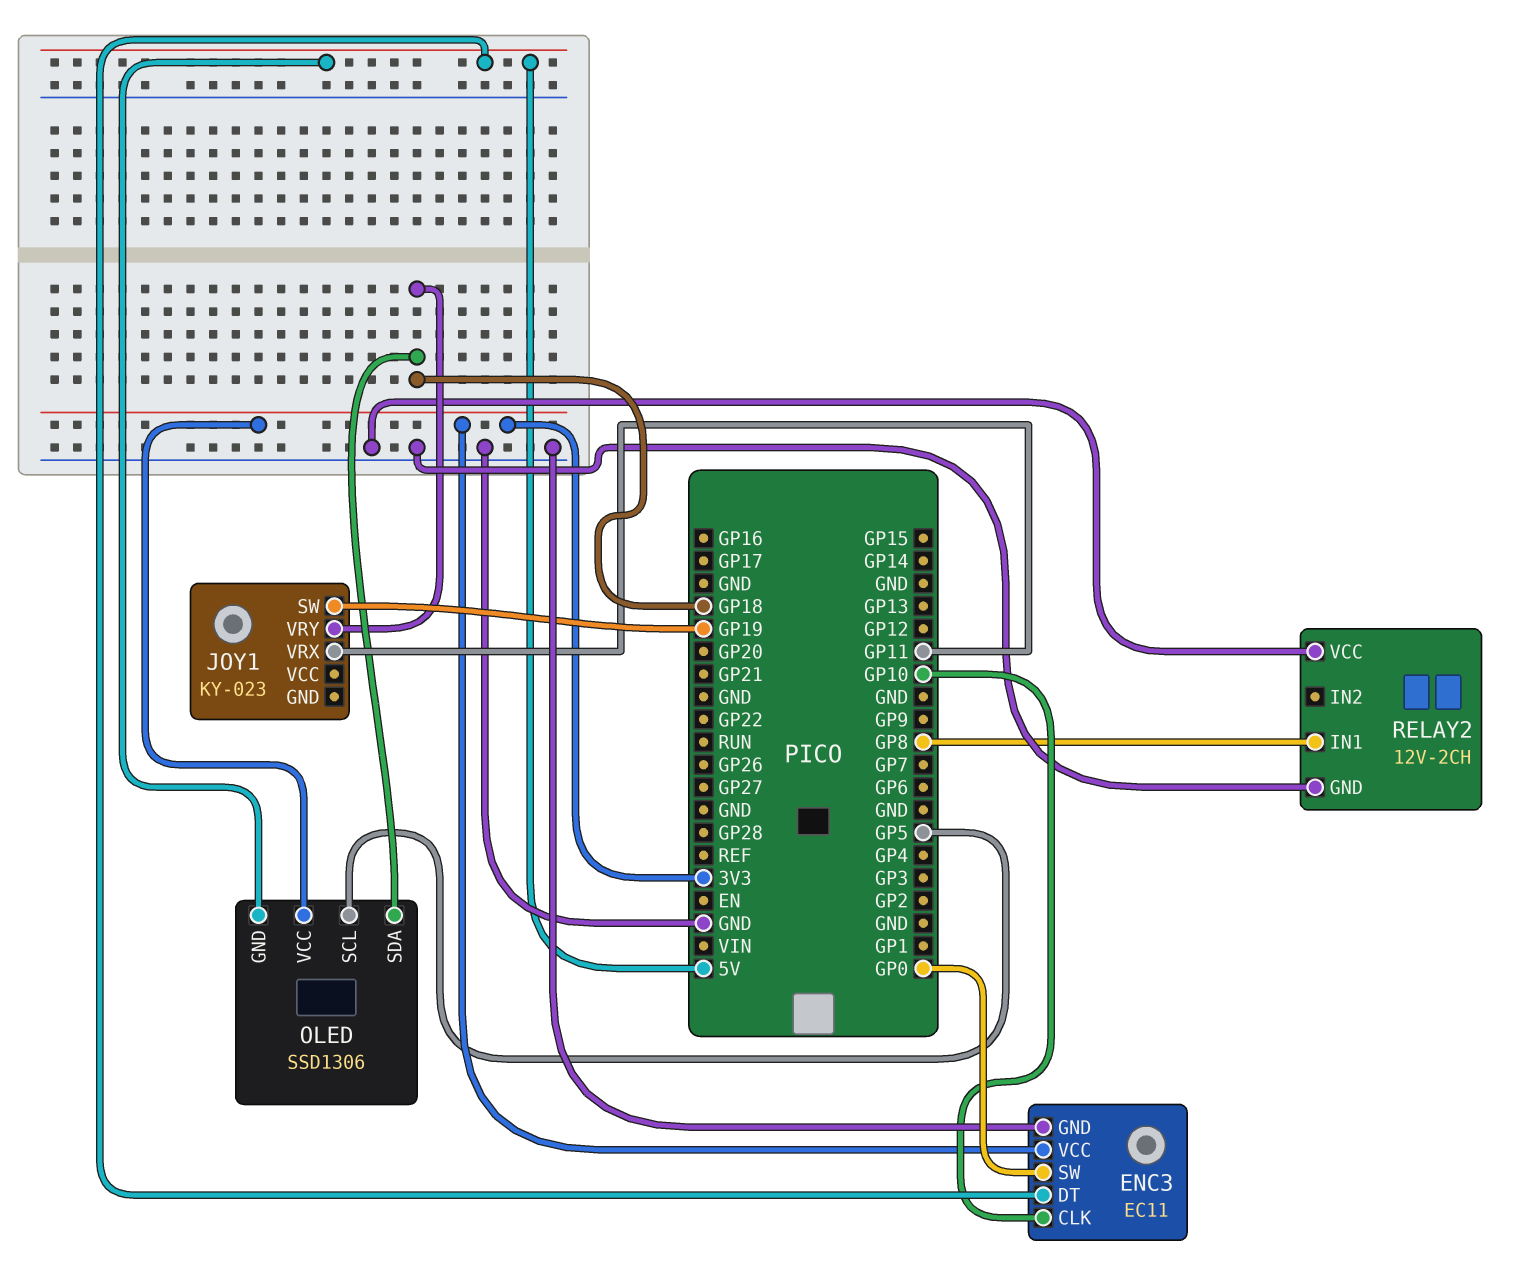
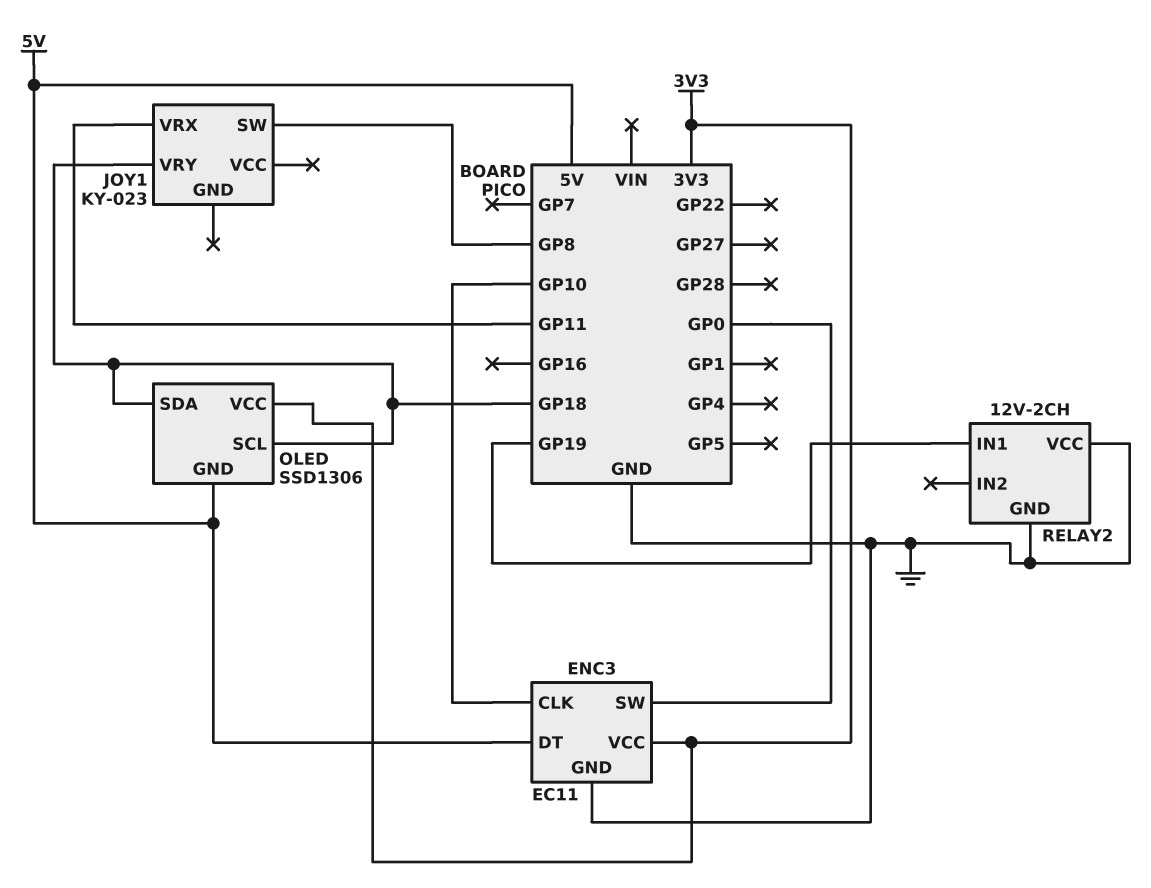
JOY1 pin SW: GP19 -> GP8
OLED pin SCL: GP5 -> GP18
RELAY2 pin IN1: GP8 -> GP19

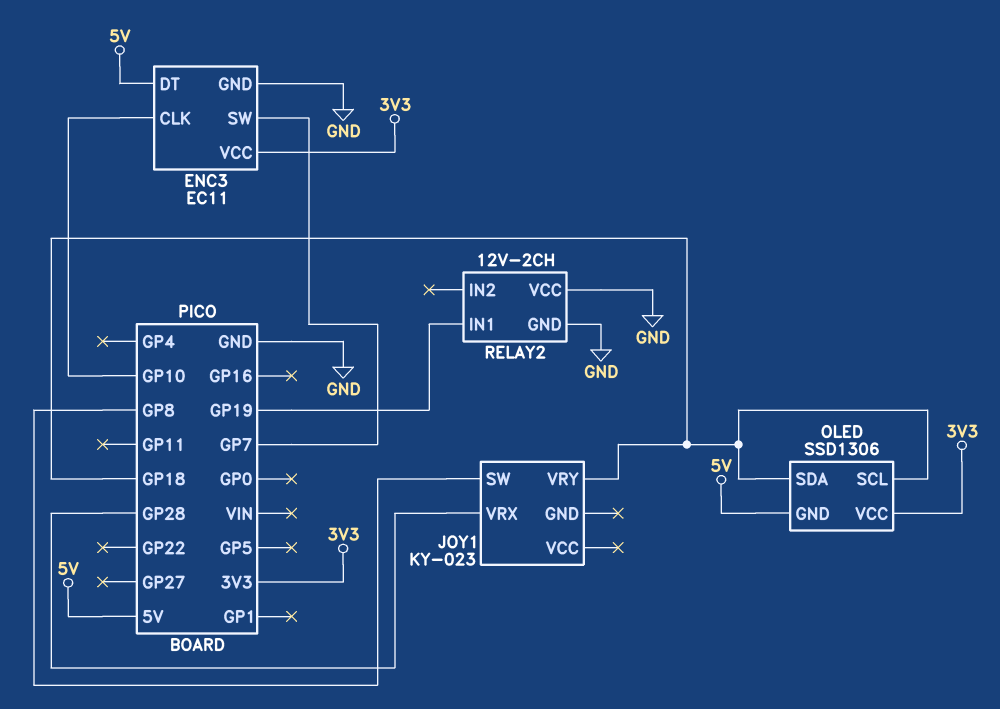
ENC3 pin SW: GP0 -> GP7
JOY1 pin VRX: GP11 -> GP28

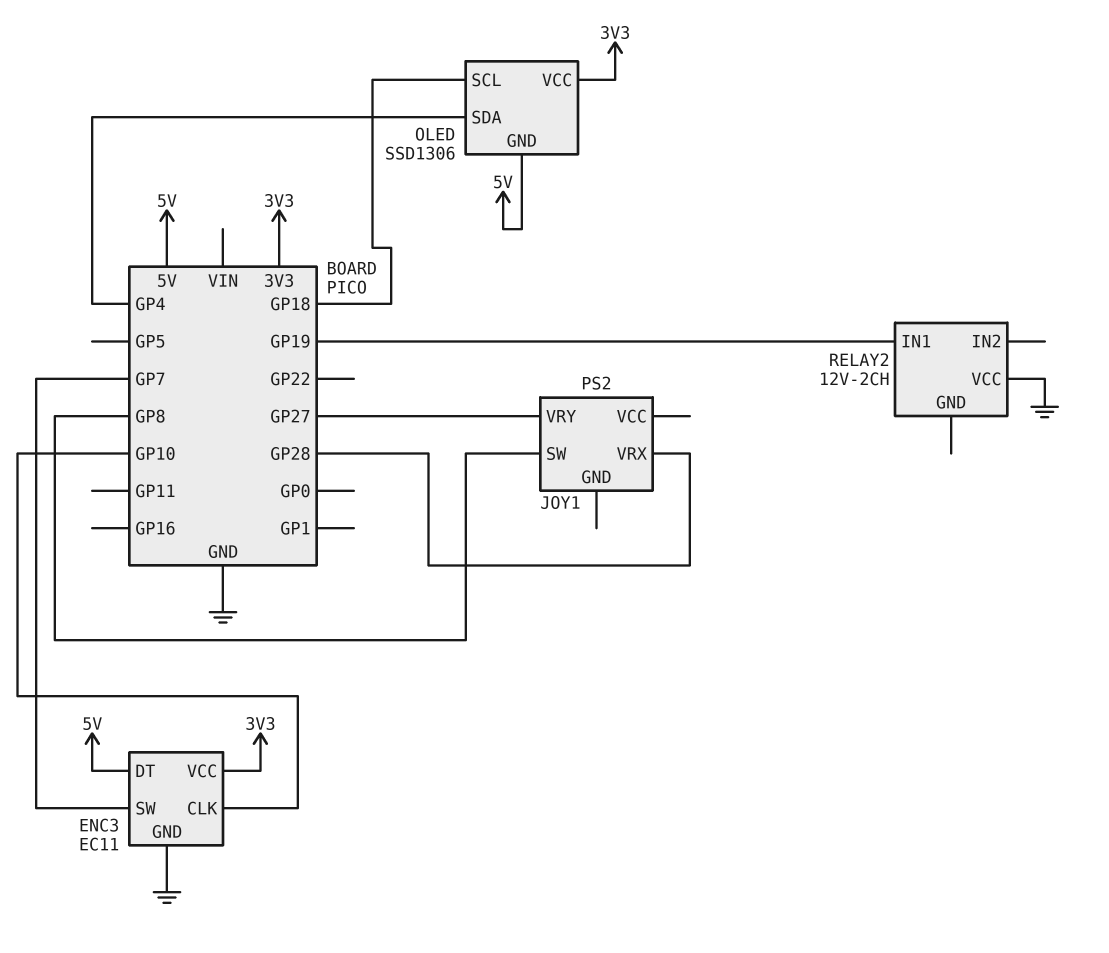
JOY1: KY-023 -> PS2
JOY1 pin VRY: GP18 -> GP27
OLED pin SDA: GP18 -> GP4
RELAY2 pin GND: GND -> none

